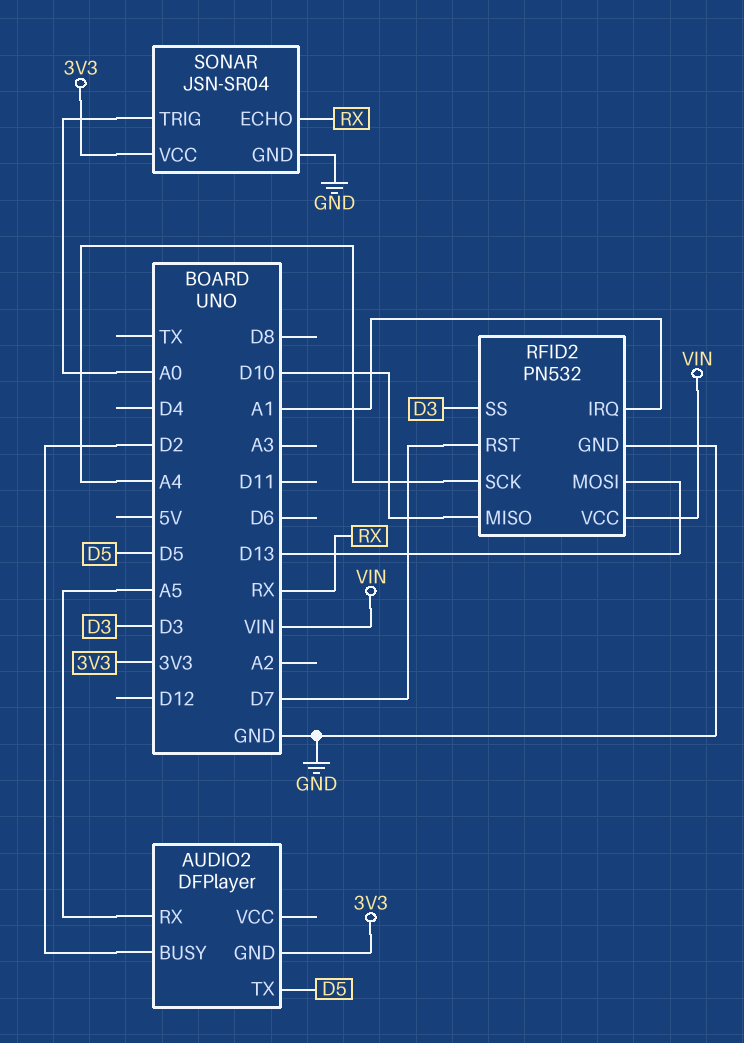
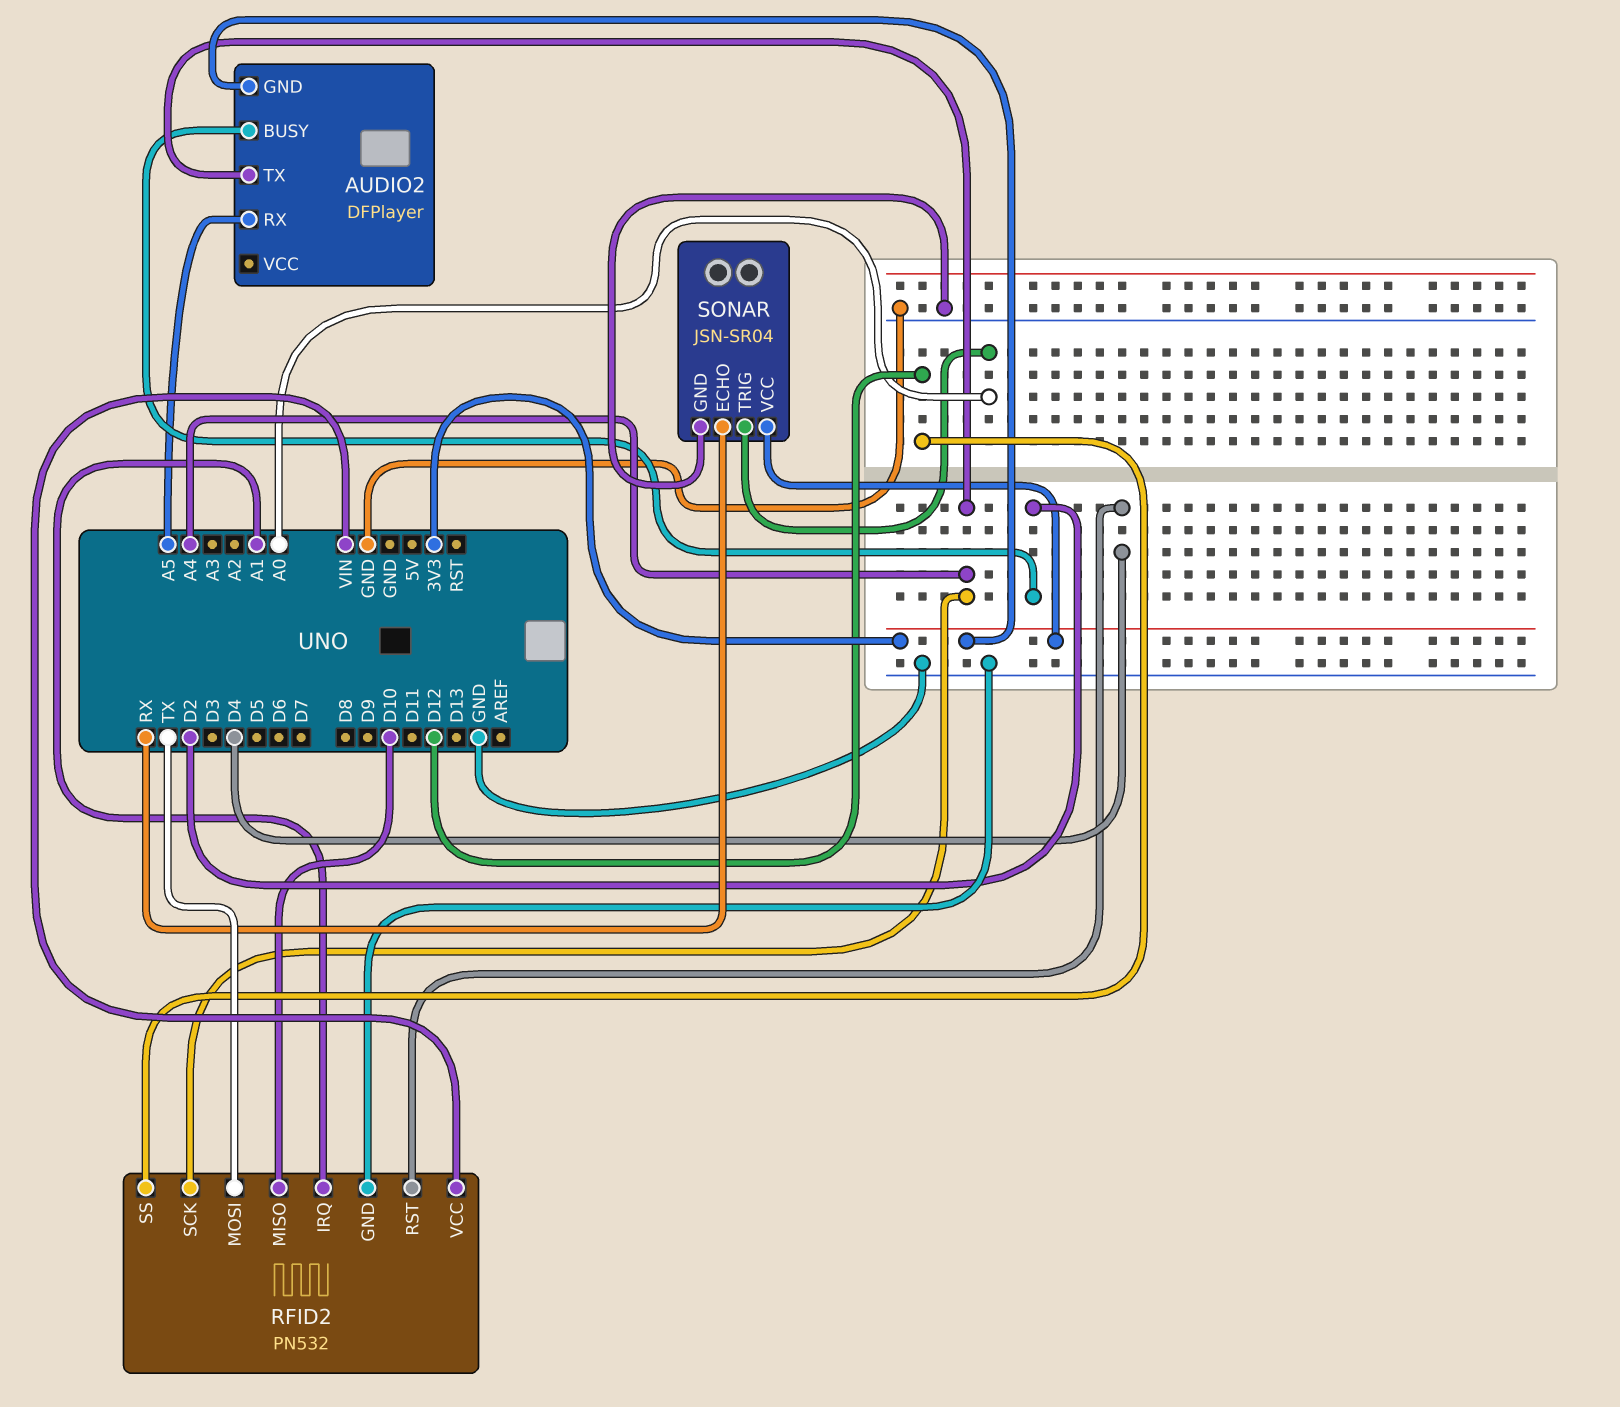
AUDIO2 pin TX: D5 -> A4
RFID2 pin MOSI: D13 -> TX
RFID2 pin RST: D7 -> D4
RFID2 pin SS: D3 -> D12

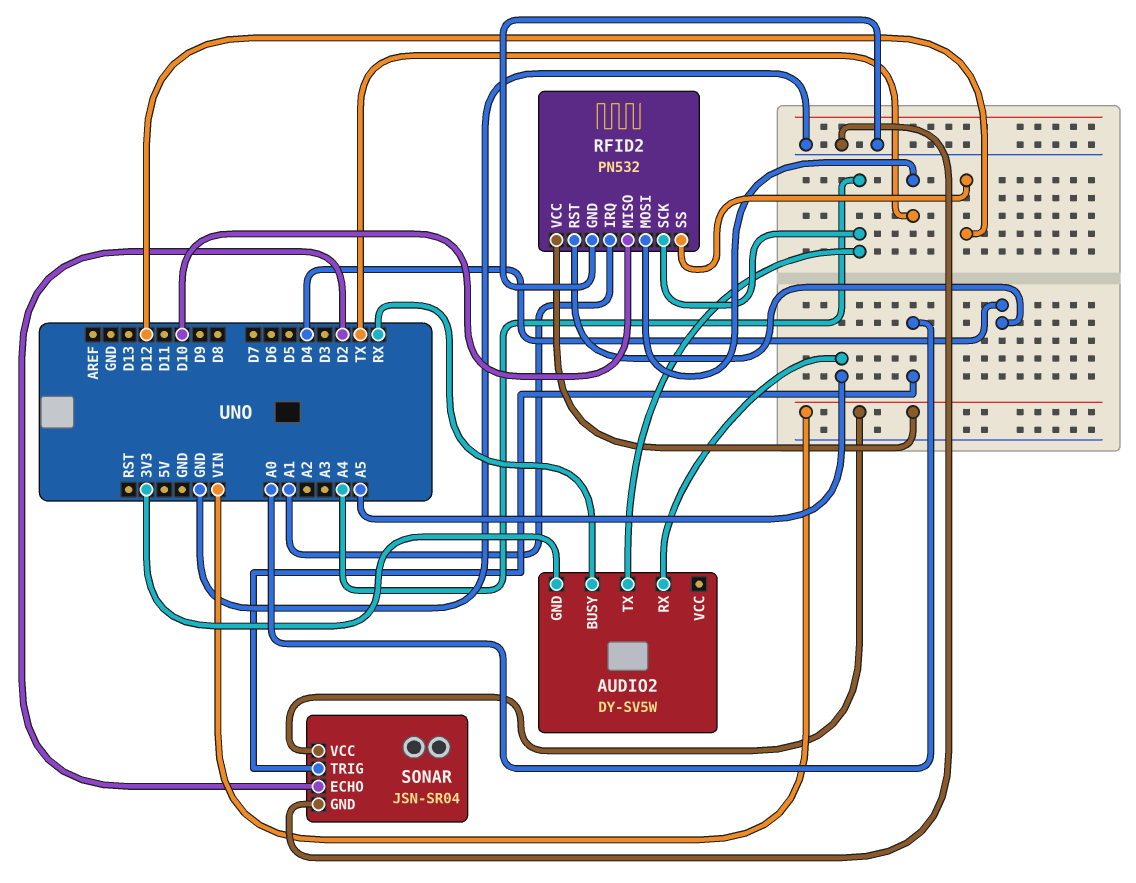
AUDIO2: DFPlayer -> DY-SV5W
AUDIO2 pin BUSY: D2 -> RX
SONAR pin ECHO: RX -> D2
SONAR pin VCC: 3V3 -> VIN

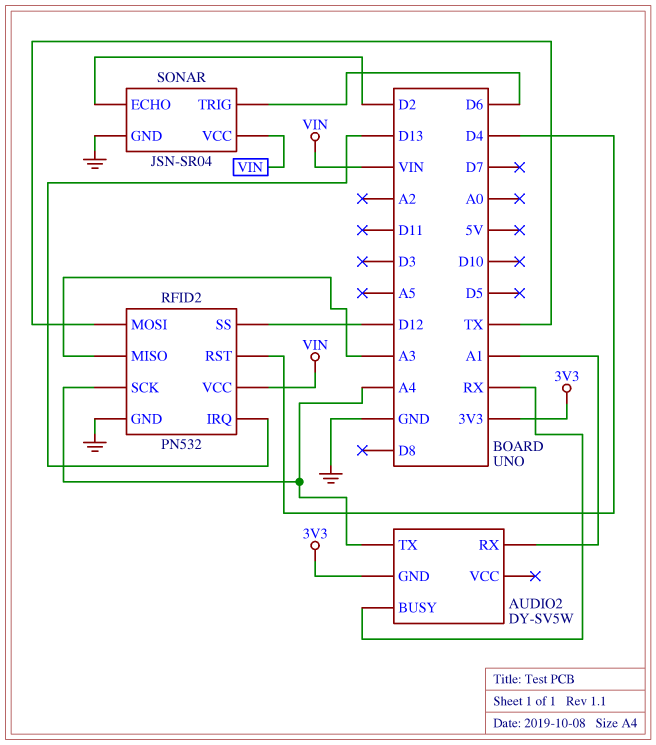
AUDIO2 pin RX: A5 -> A1
RFID2 pin IRQ: A1 -> D13
RFID2 pin MISO: D10 -> A3
SONAR pin TRIG: A0 -> D6

